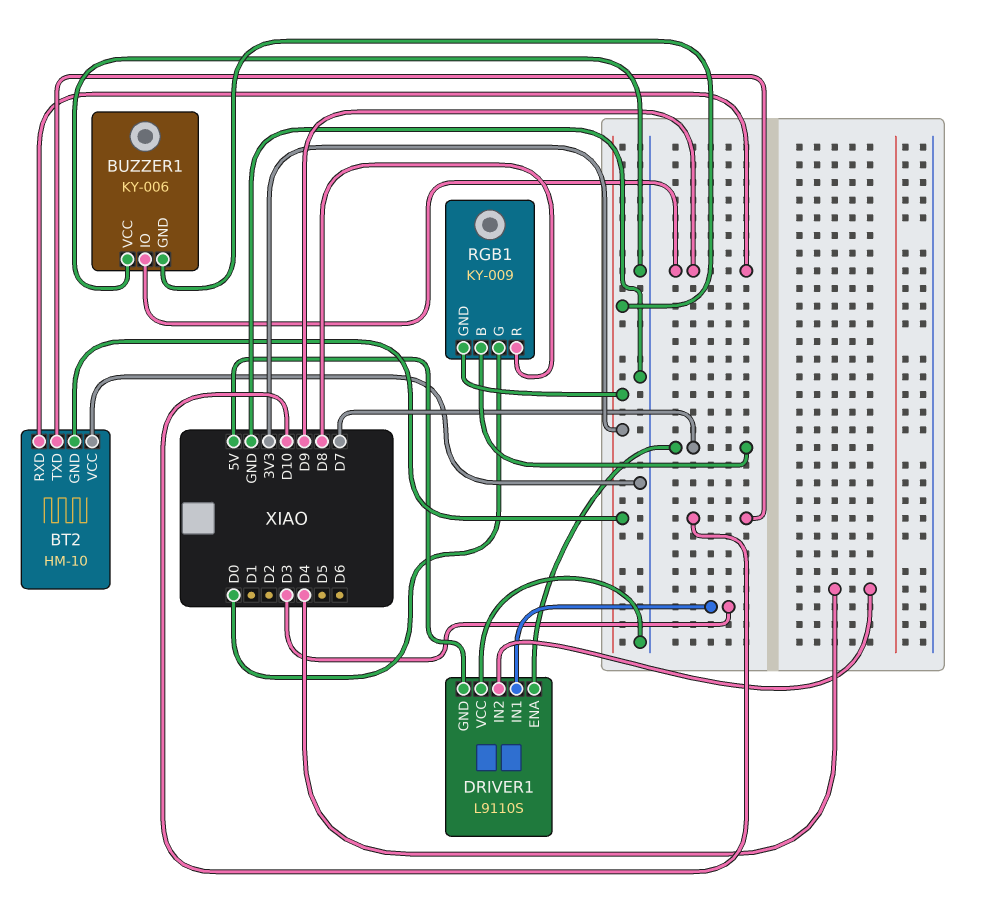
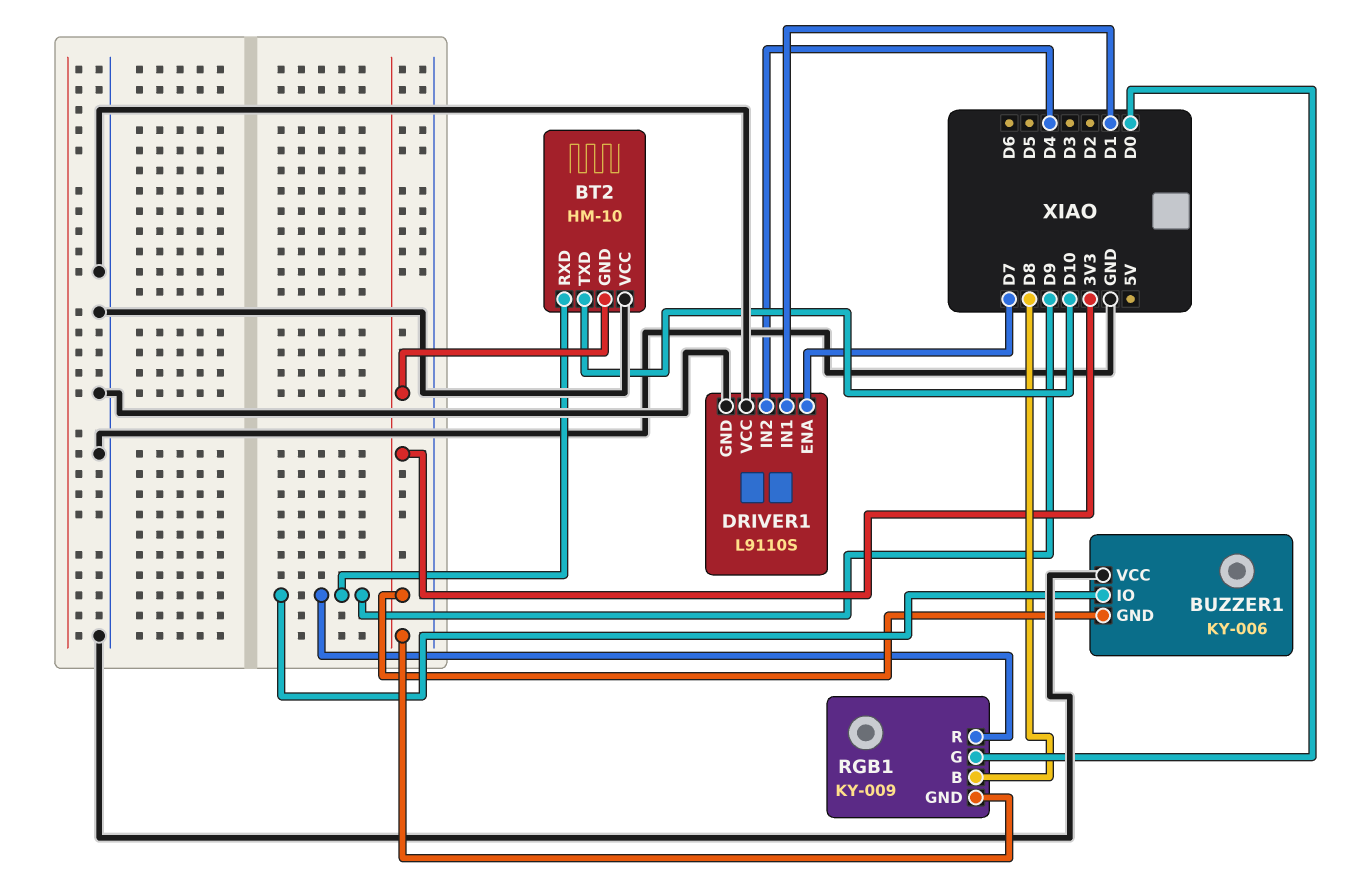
DRIVER1 pin GND: 5V -> GND
DRIVER1 pin IN1: D3 -> D1
RGB1 pin B: D7 -> D8
RGB1 pin R: D8 -> D9

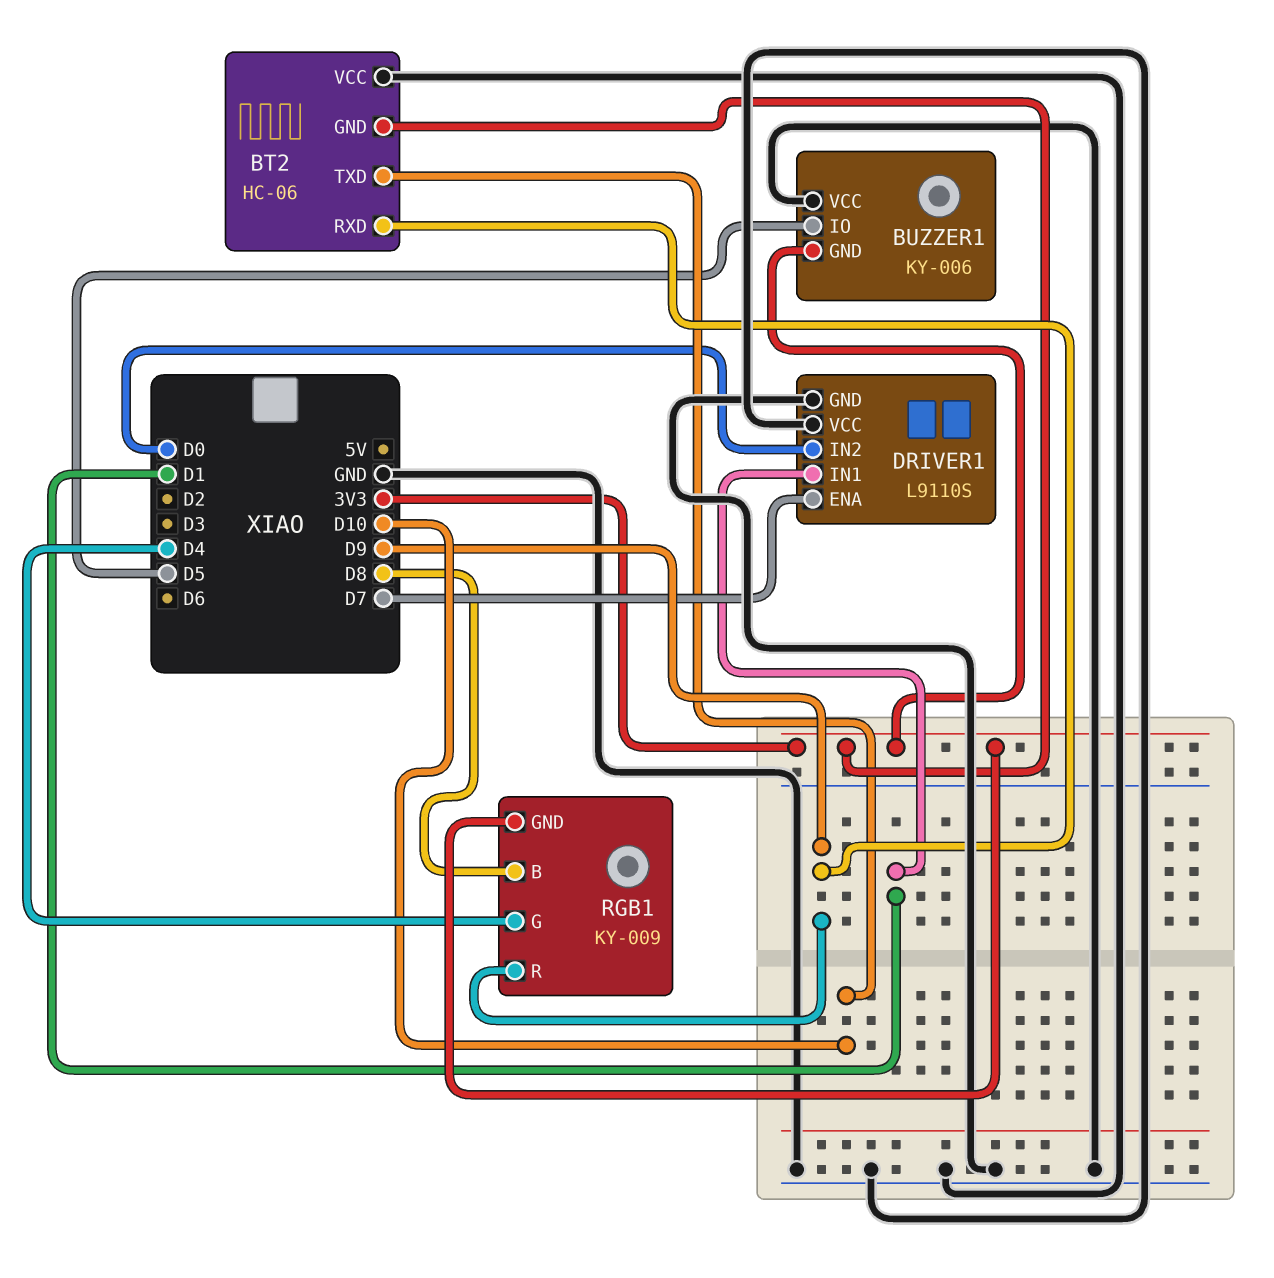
BT2: HM-10 -> HC-06
BUZZER1 pin IO: D9 -> D5
DRIVER1 pin IN2: D4 -> D0
RGB1 pin G: D0 -> D4

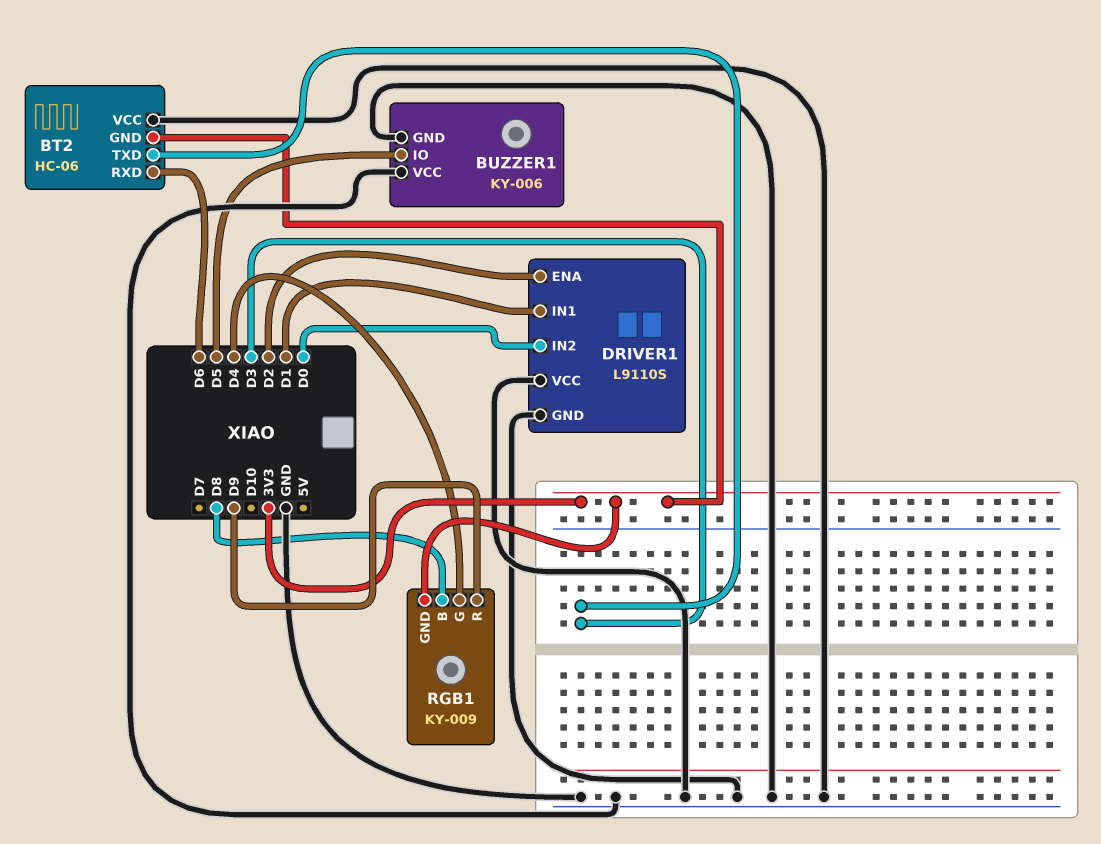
BT2 pin RXD: D9 -> D6
BT2 pin TXD: D10 -> D3
BUZZER1 pin GND: 3V3 -> GND
DRIVER1 pin ENA: D7 -> D2

